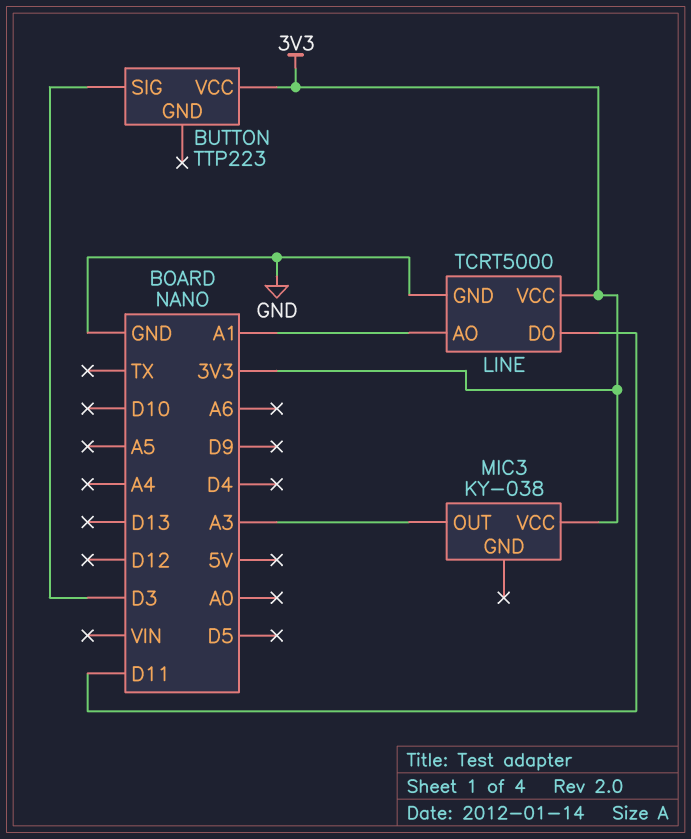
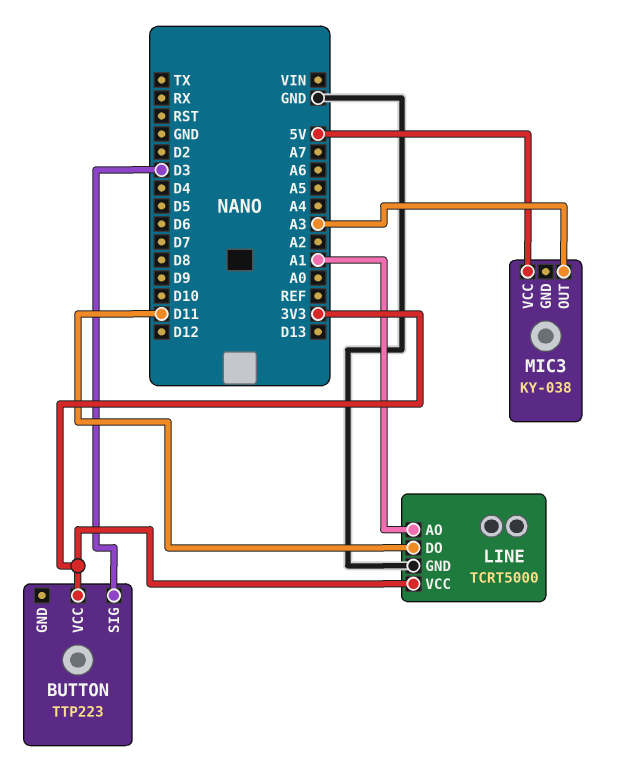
MIC3 pin VCC: 3V3 -> 5V

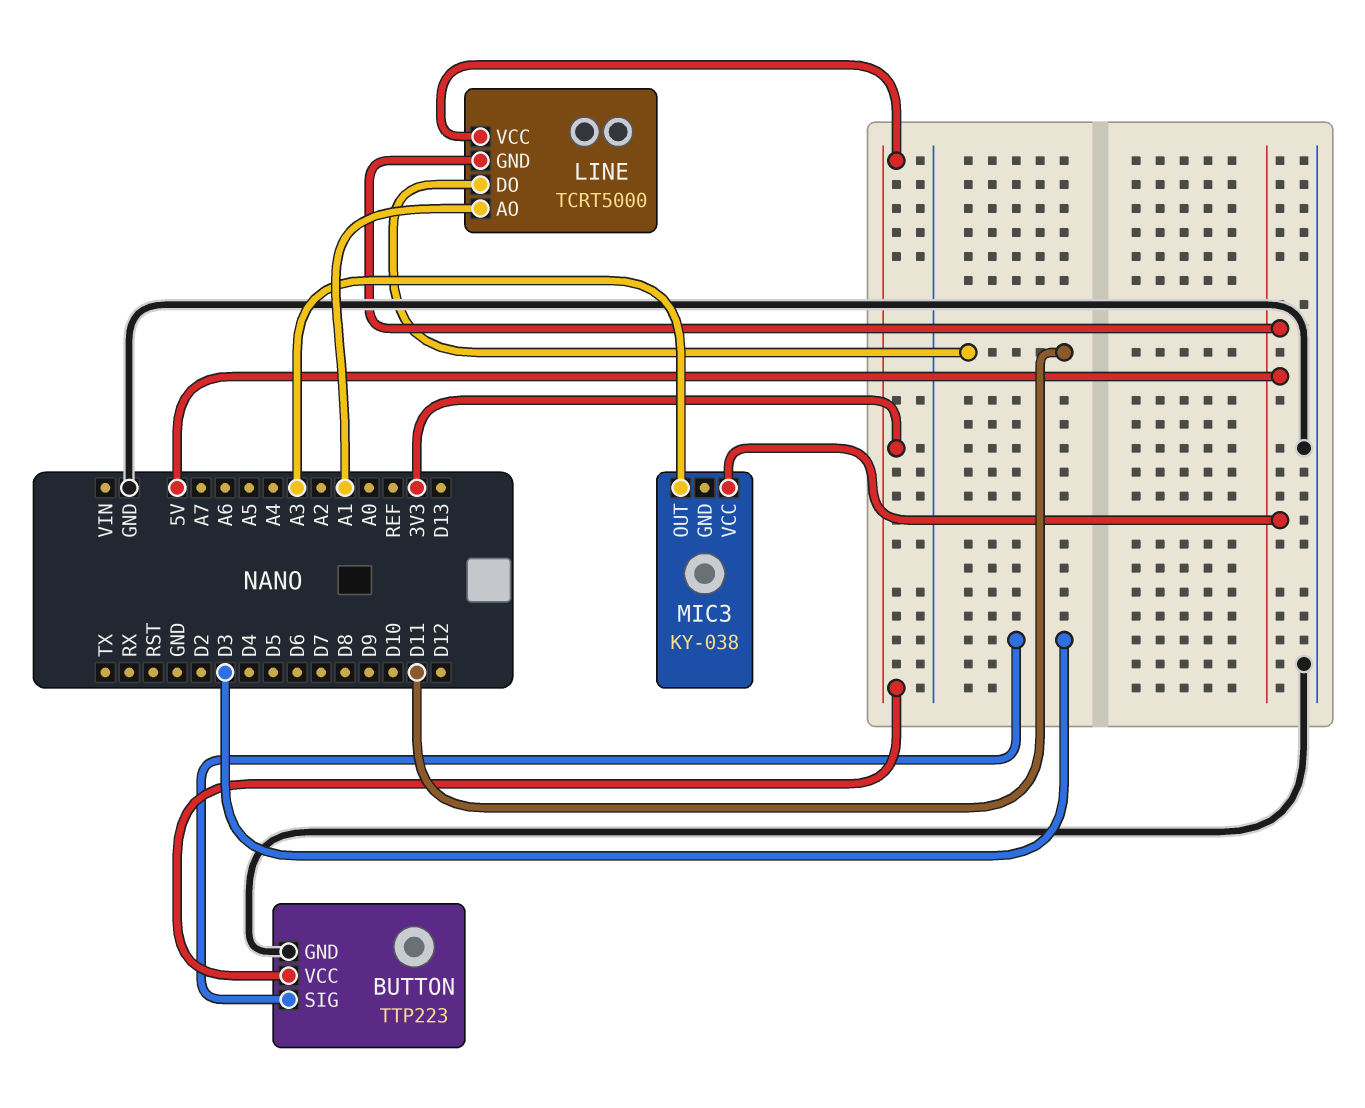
BUTTON pin GND: none -> GND
LINE pin GND: GND -> 5V

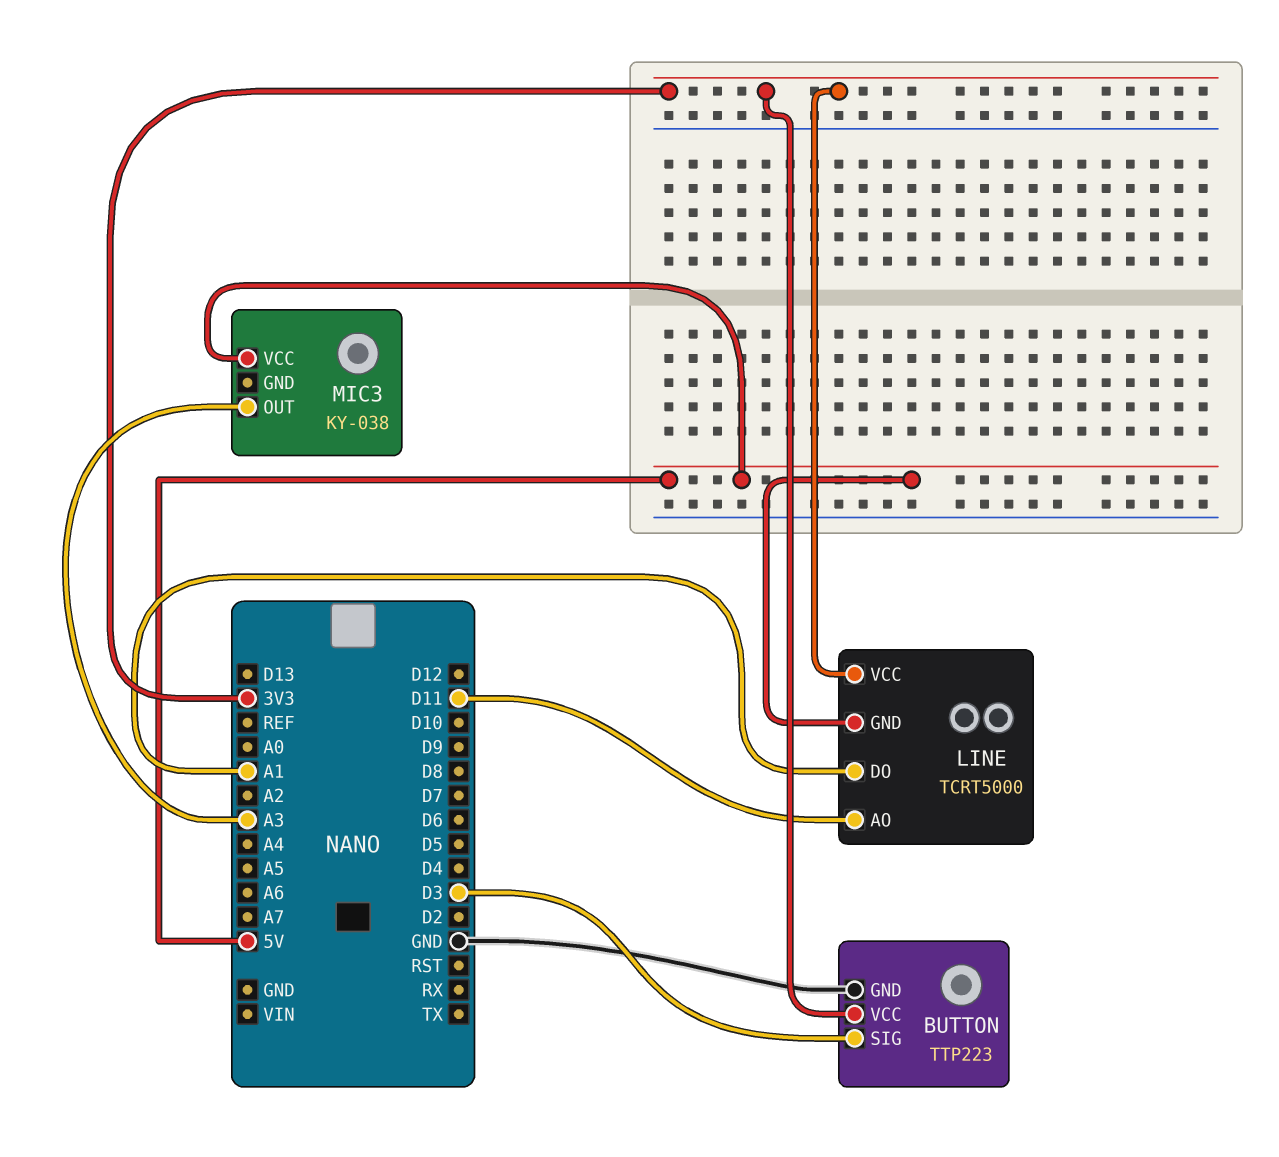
LINE pin AO: A1 -> D11
LINE pin DO: D11 -> A1

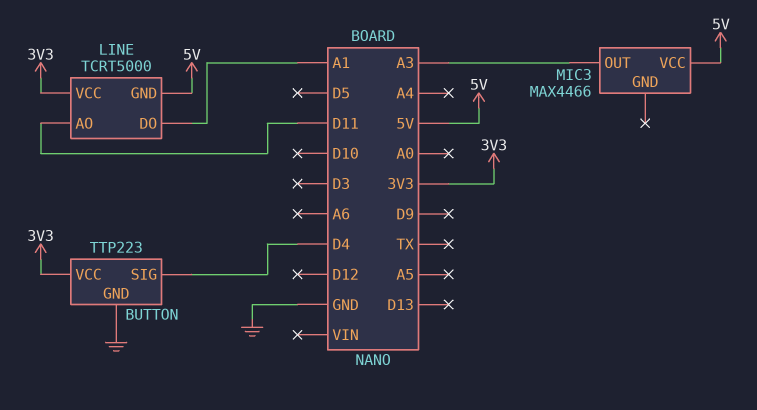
BUTTON pin SIG: D3 -> D4
MIC3: KY-038 -> MAX4466

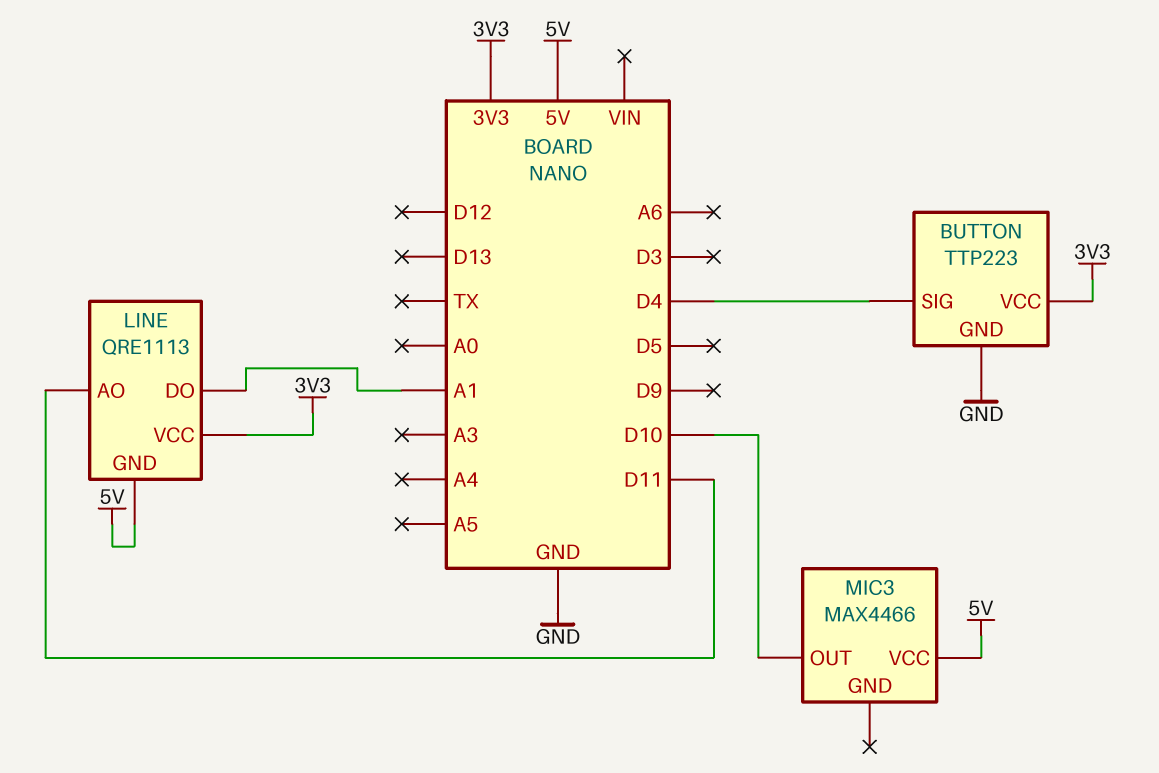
LINE: TCRT5000 -> QRE1113
MIC3 pin OUT: A3 -> D10

